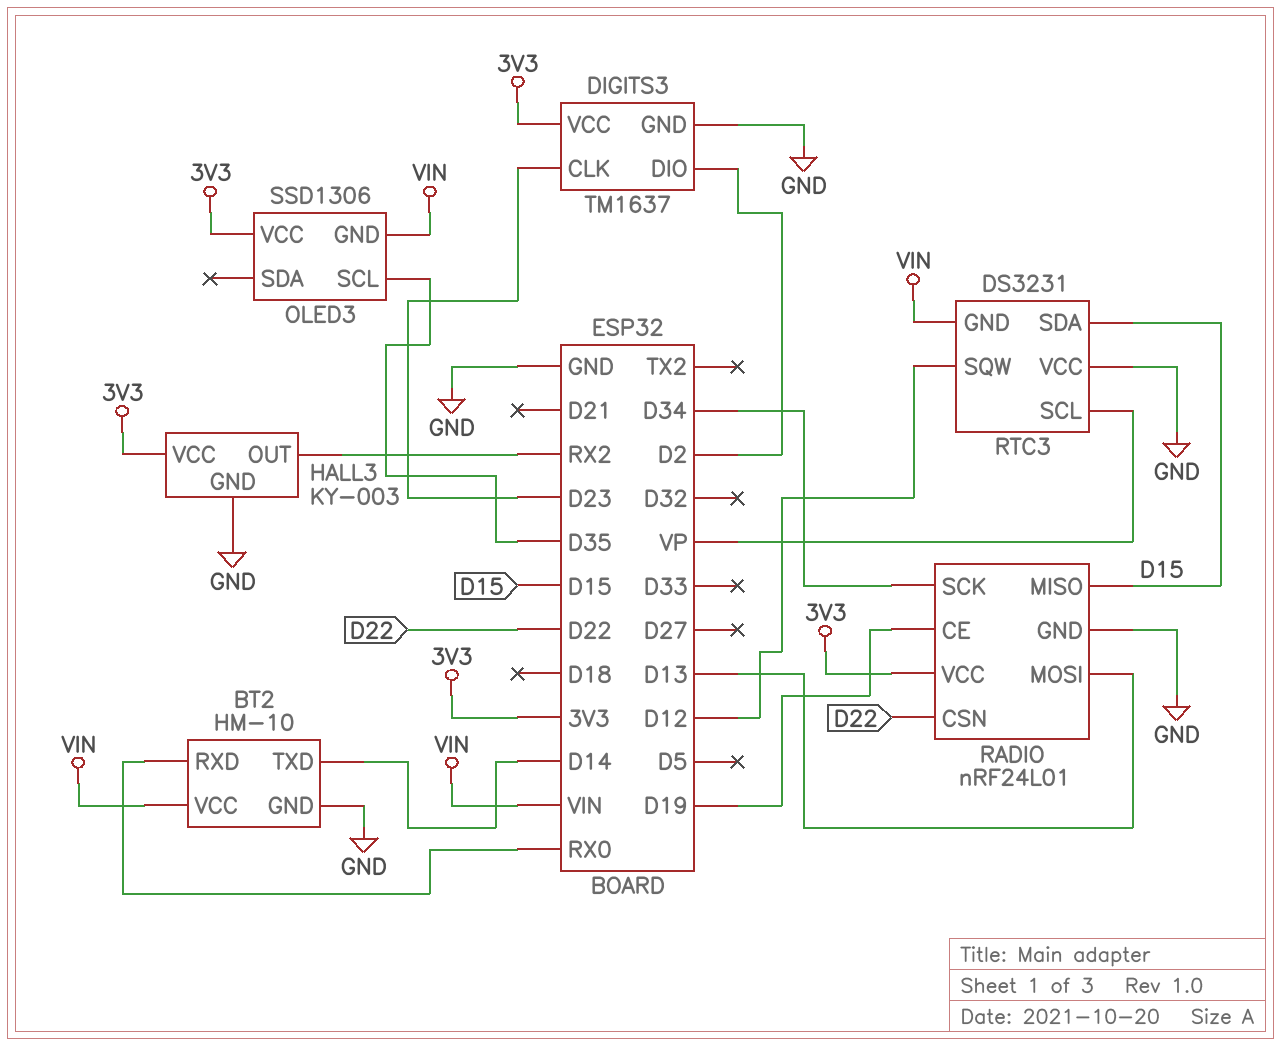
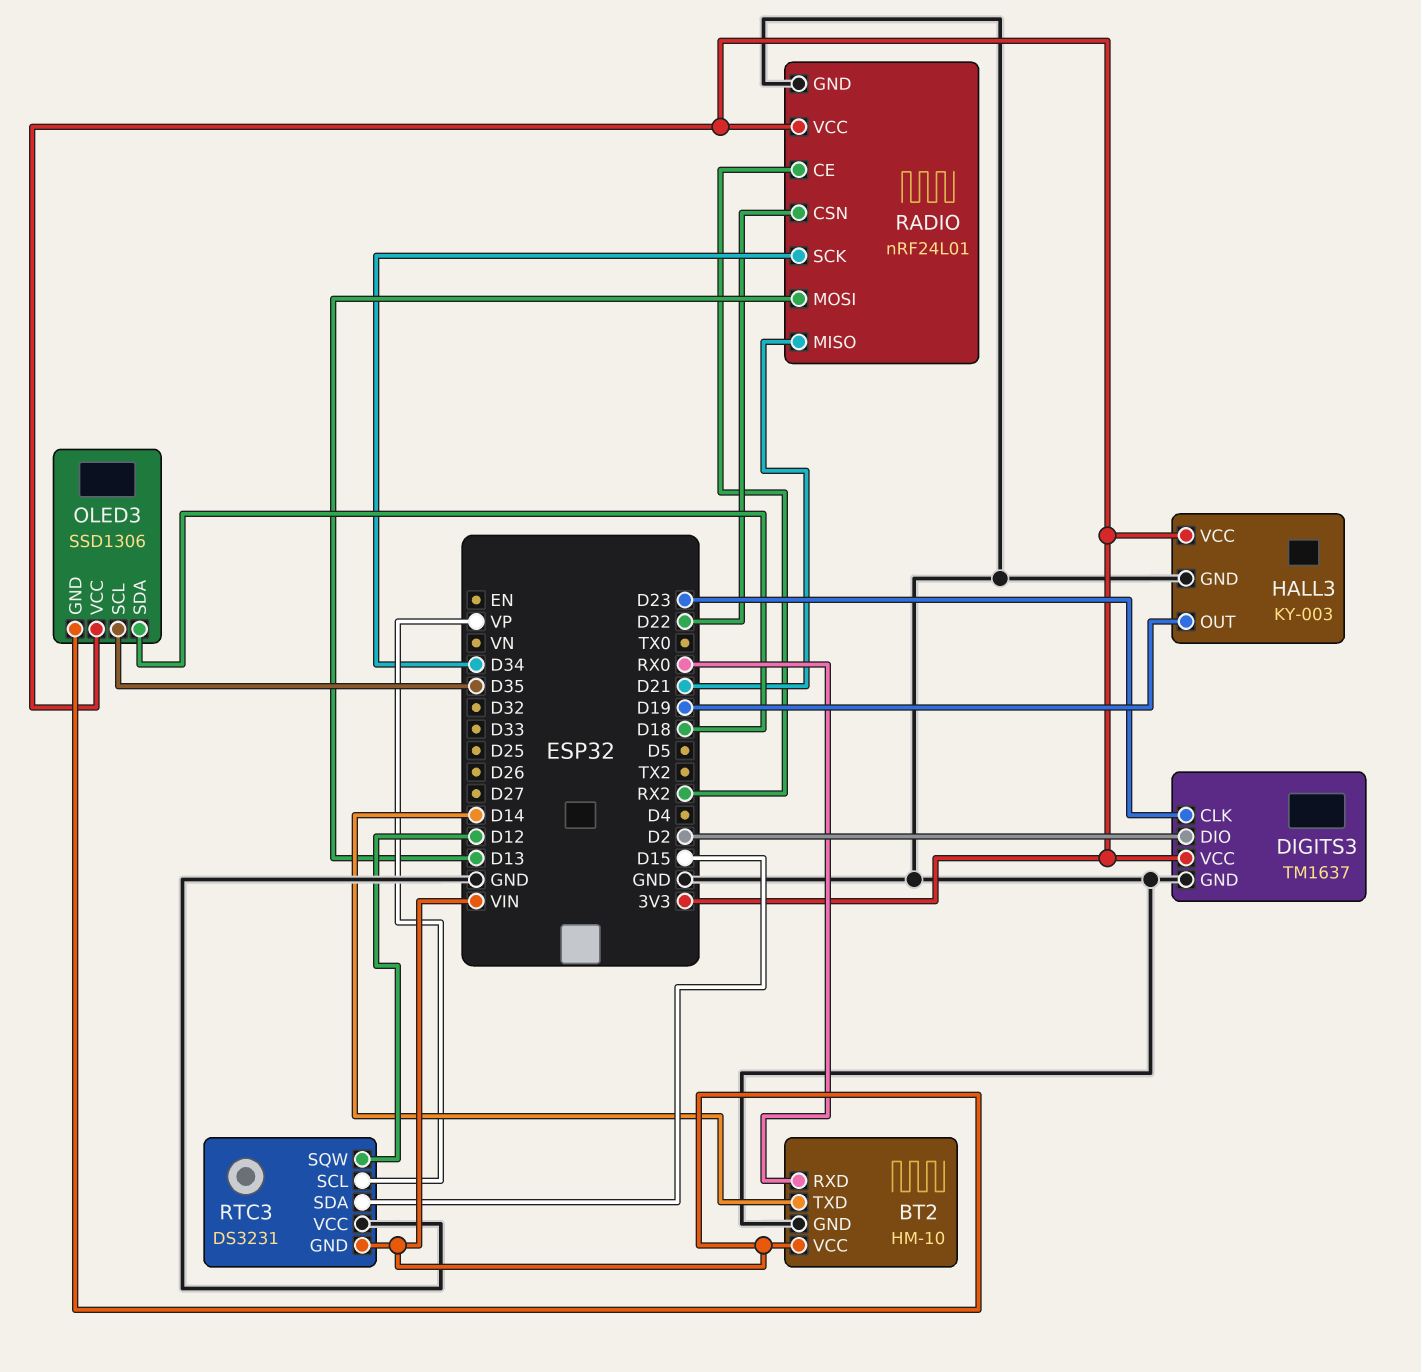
HALL3 pin OUT: RX2 -> D19
OLED3 pin SDA: none -> D18
RADIO pin CE: D19 -> RX2
RADIO pin MISO: D15 -> D21

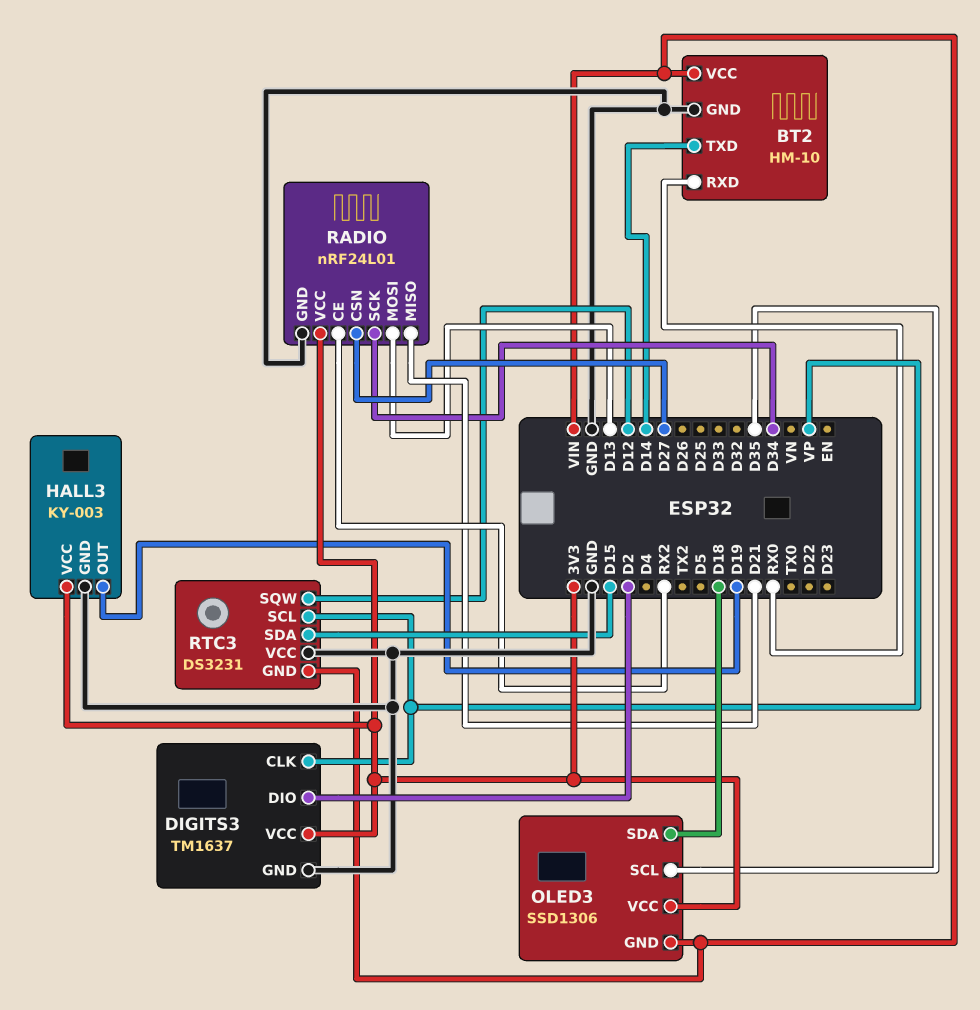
DIGITS3 pin CLK: D23 -> VP
RADIO pin CSN: D22 -> D27

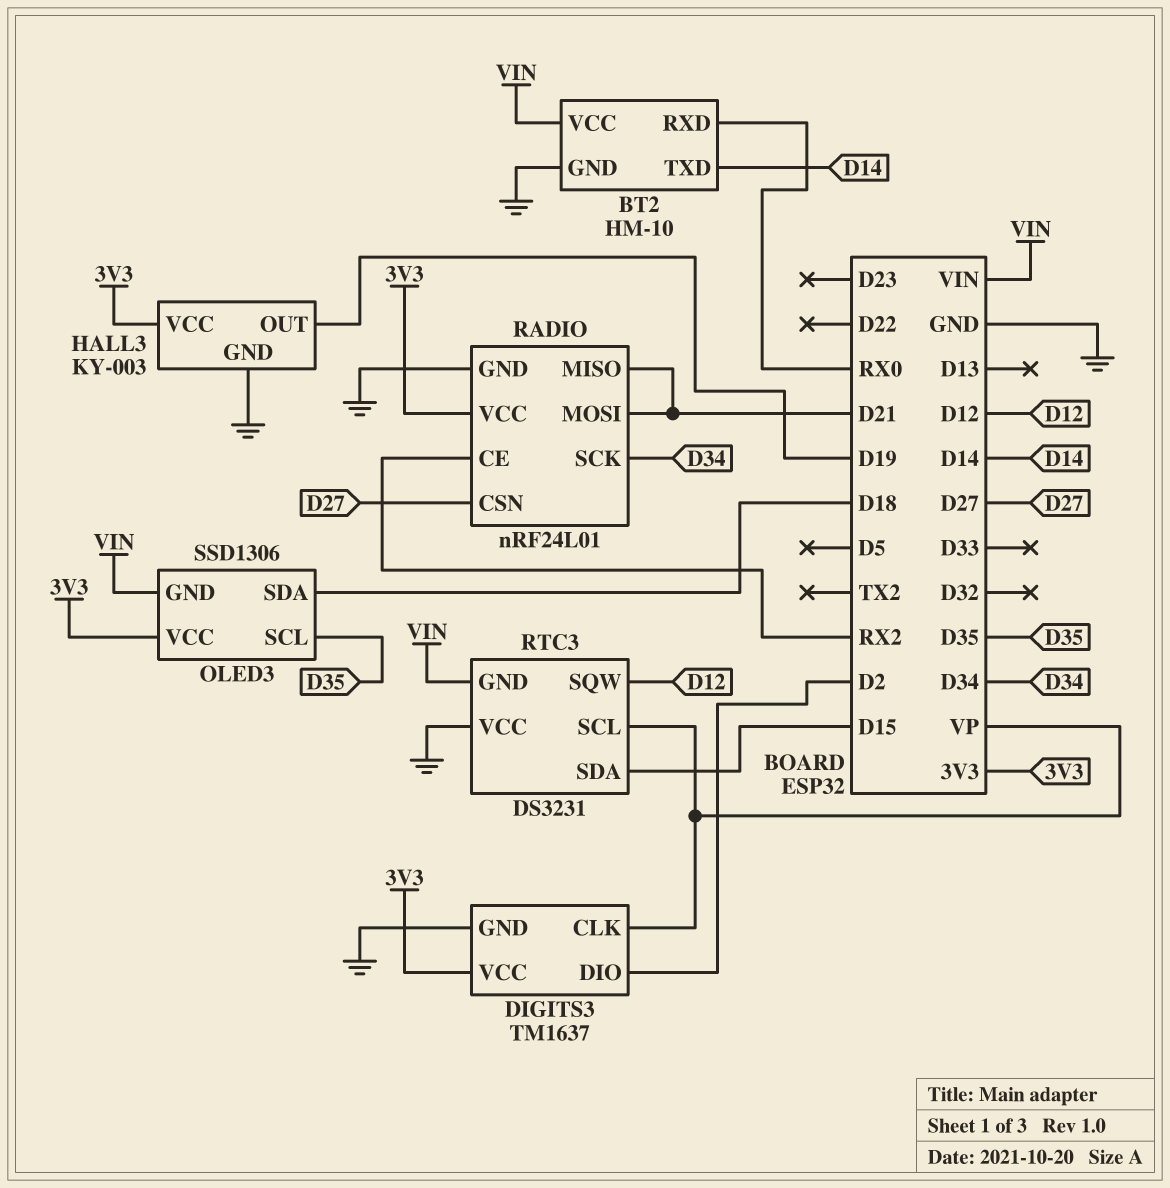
RADIO pin MOSI: D13 -> D21

